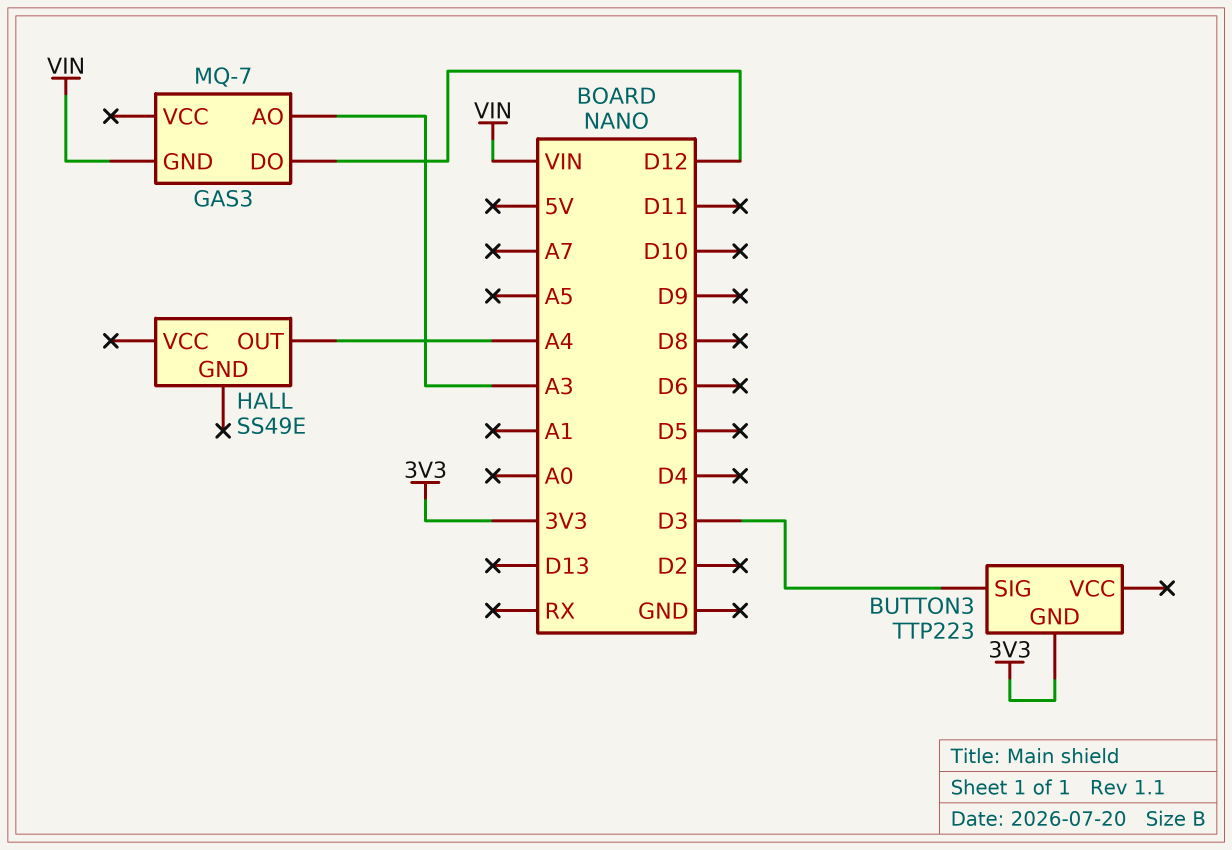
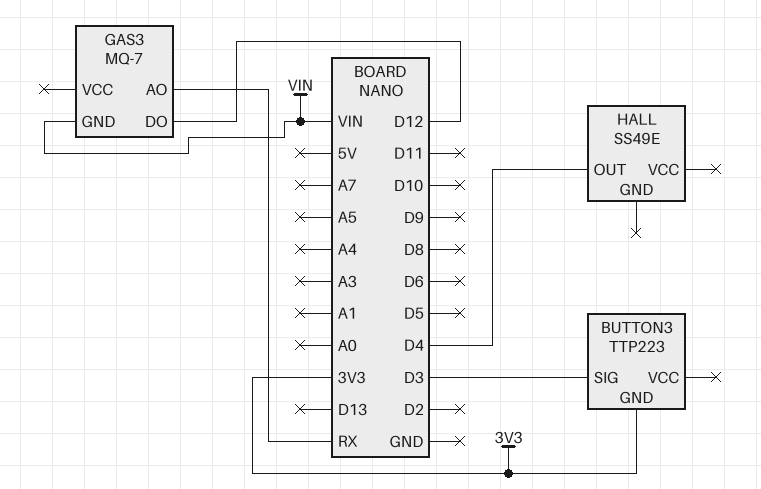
GAS3 pin AO: A3 -> RX
HALL pin OUT: A4 -> D4

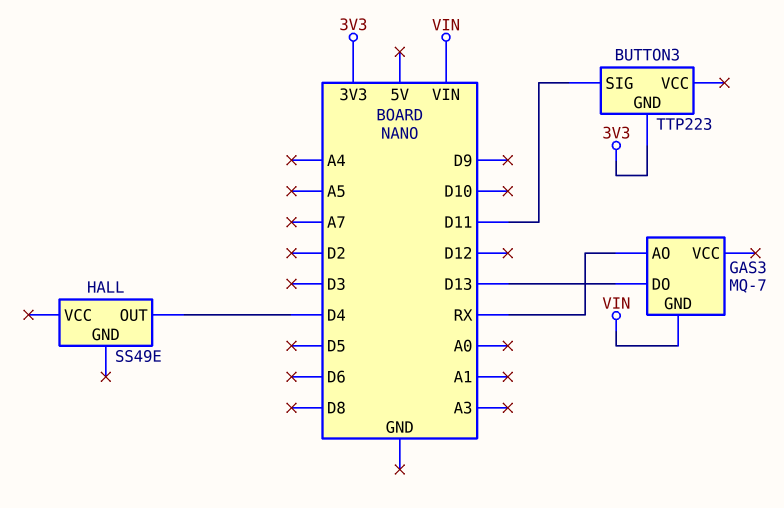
BUTTON3 pin SIG: D3 -> D11
GAS3 pin DO: D12 -> D13

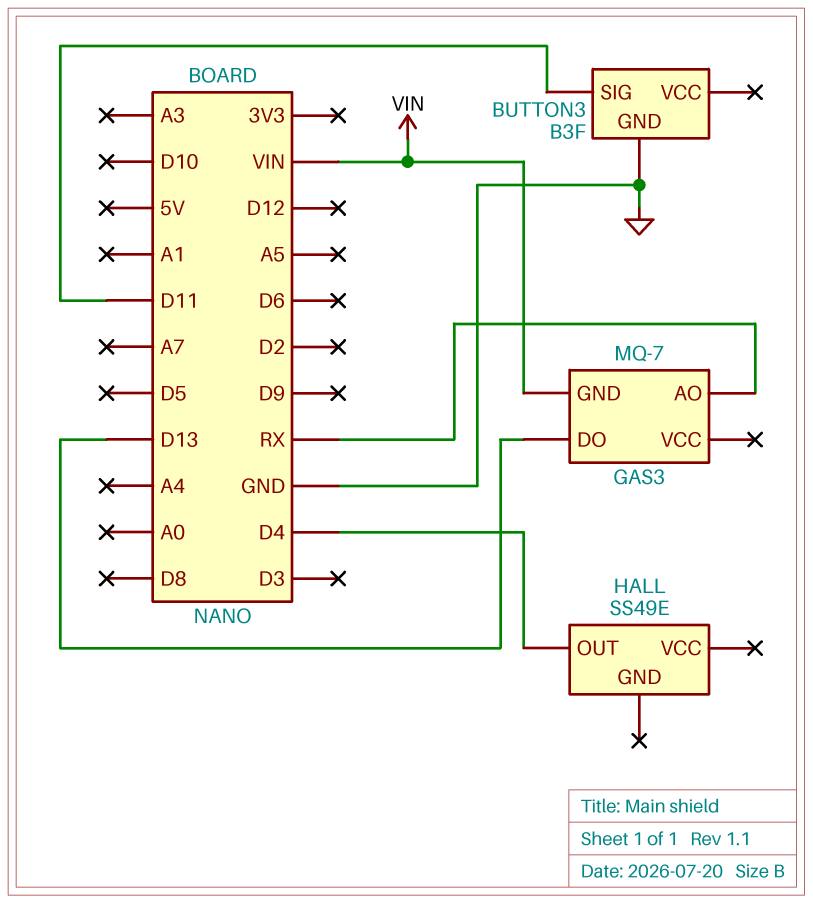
BUTTON3: TTP223 -> B3F
BUTTON3 pin GND: 3V3 -> GND

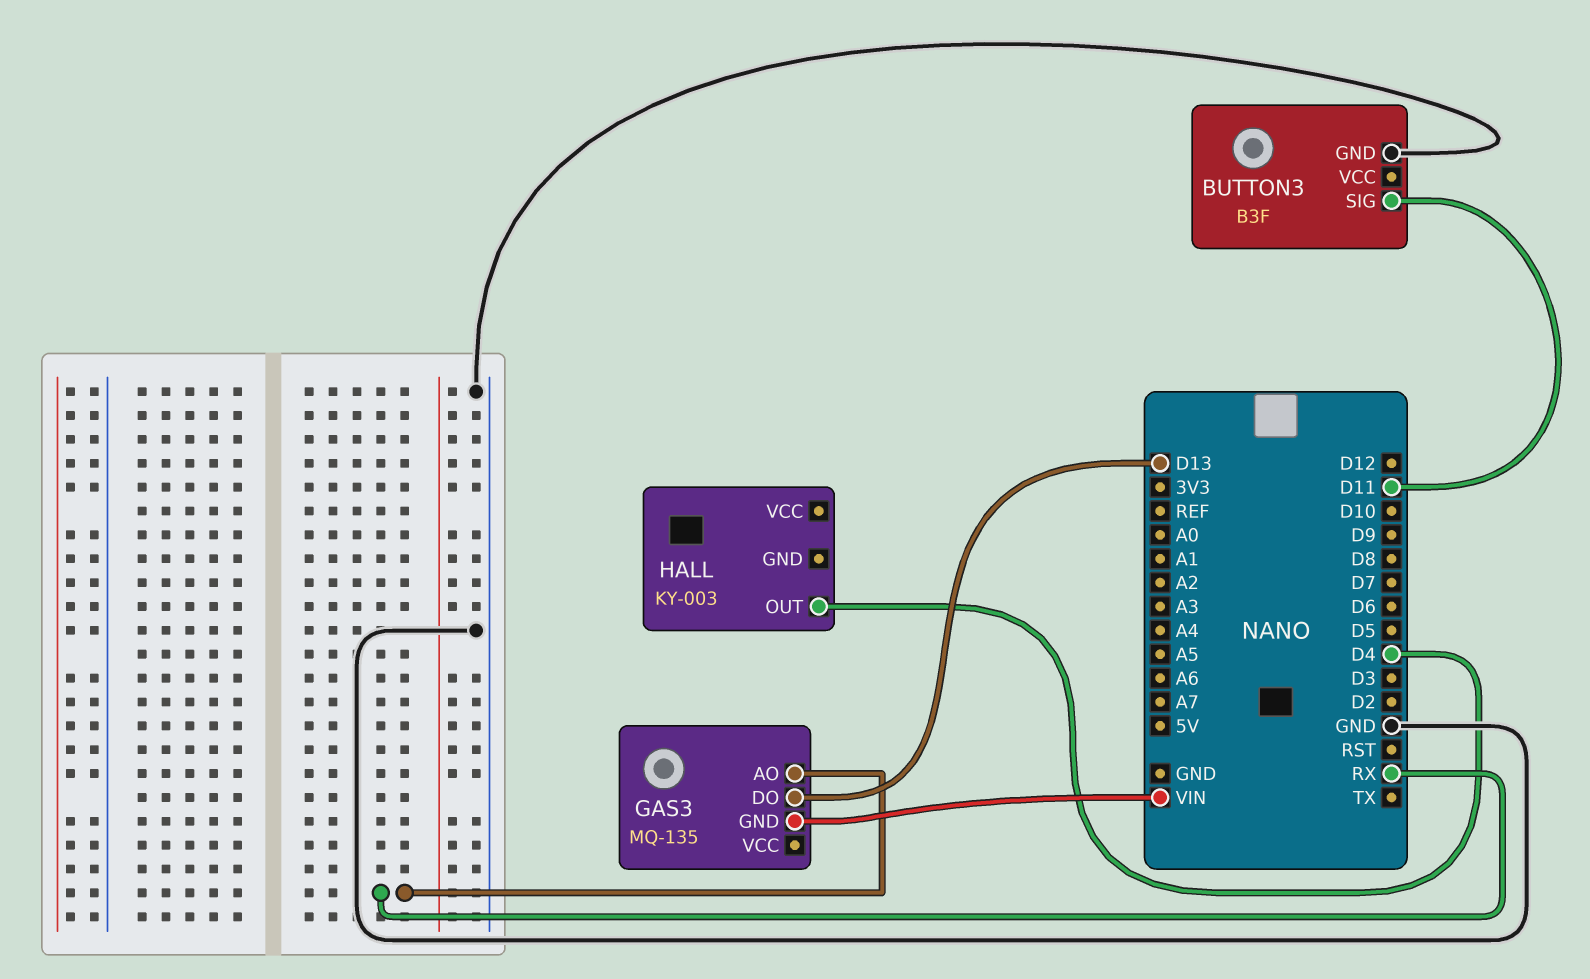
GAS3: MQ-7 -> MQ-135
HALL: SS49E -> KY-003

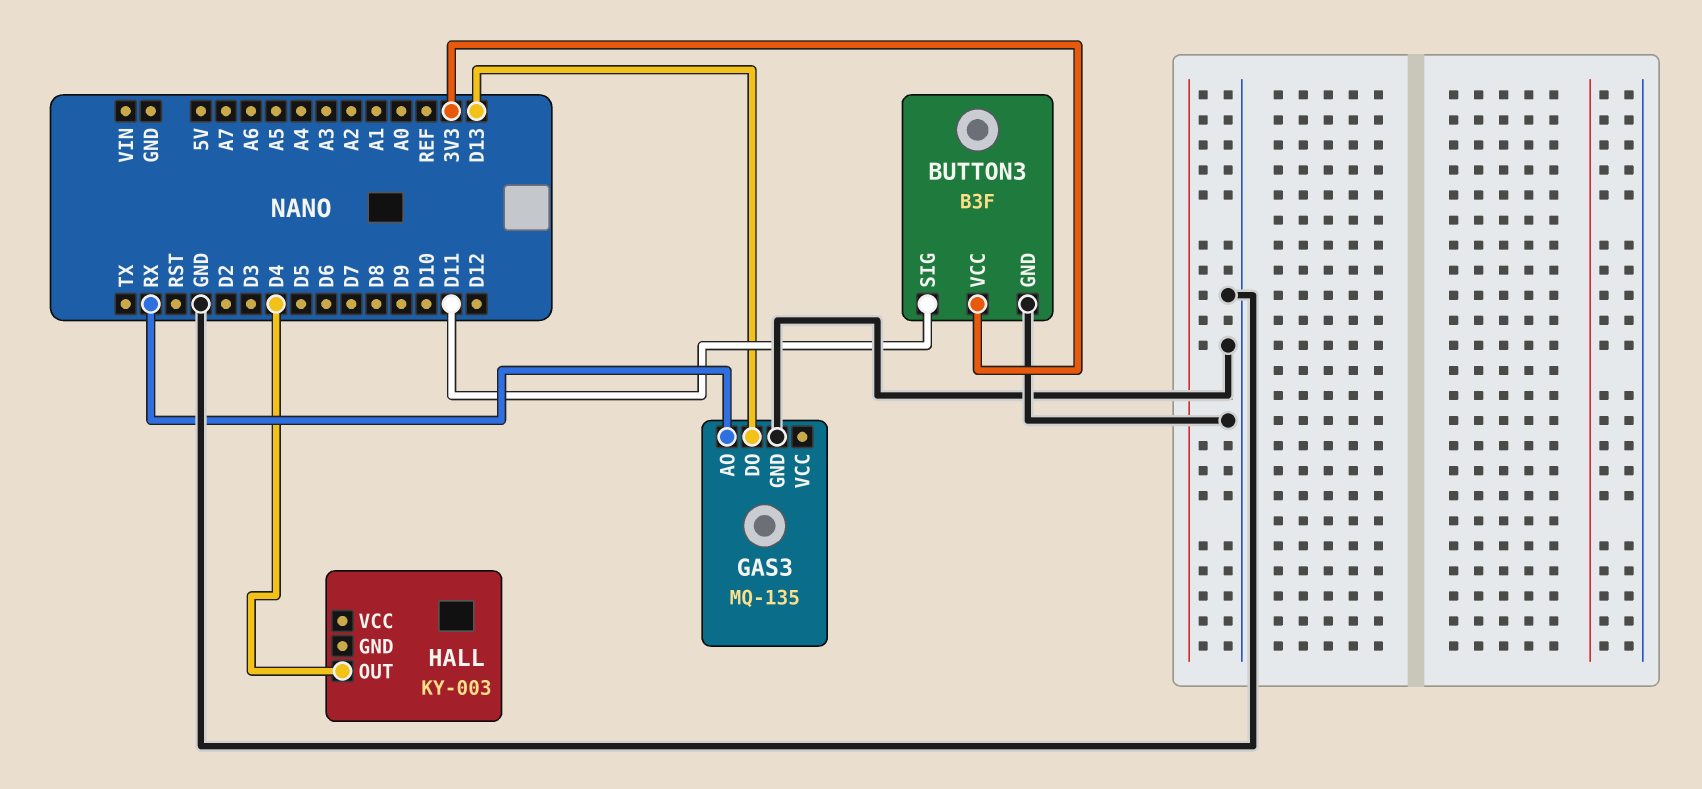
BUTTON3 pin VCC: none -> 3V3
GAS3 pin GND: VIN -> GND

